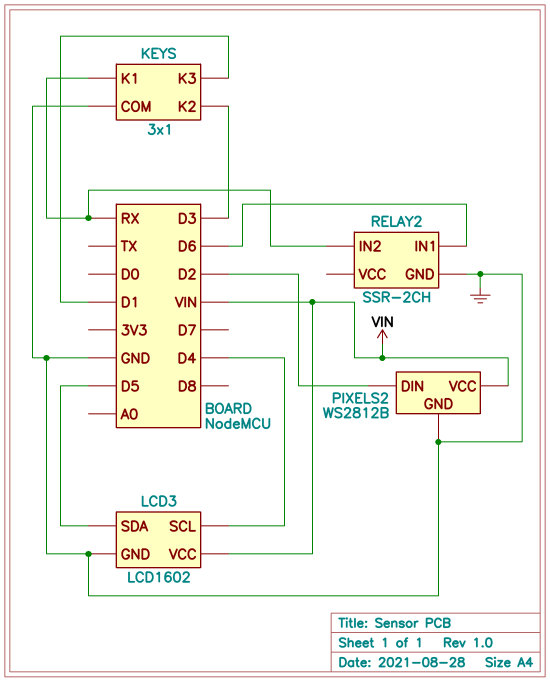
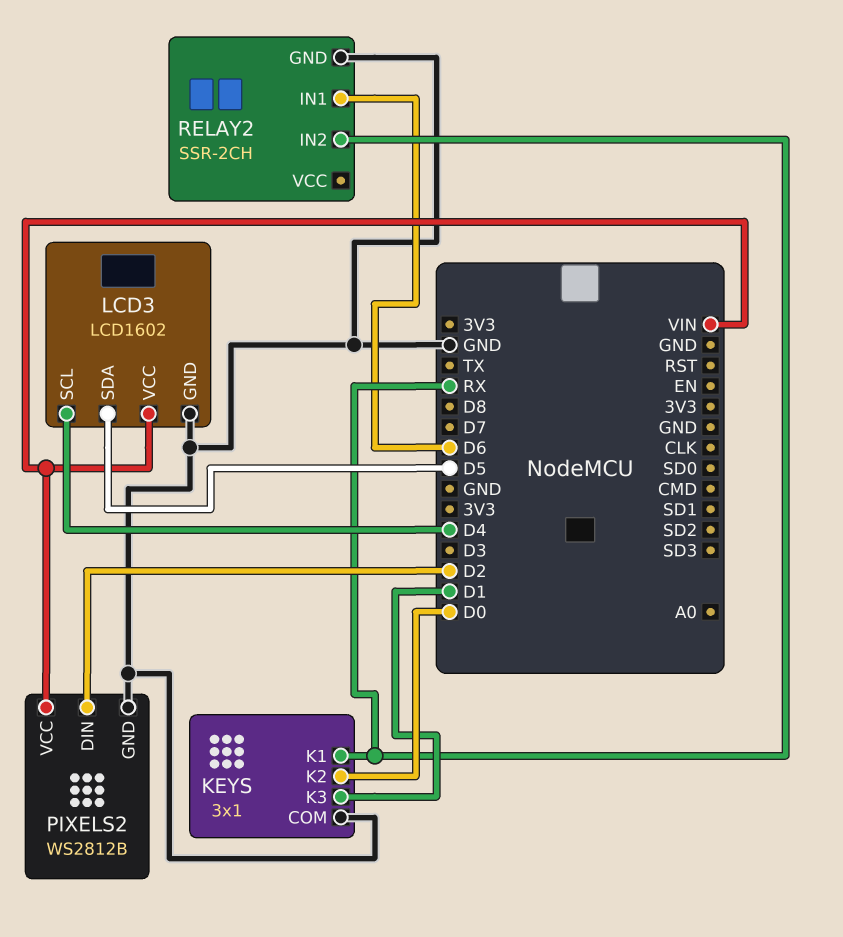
KEYS pin K2: D3 -> D0

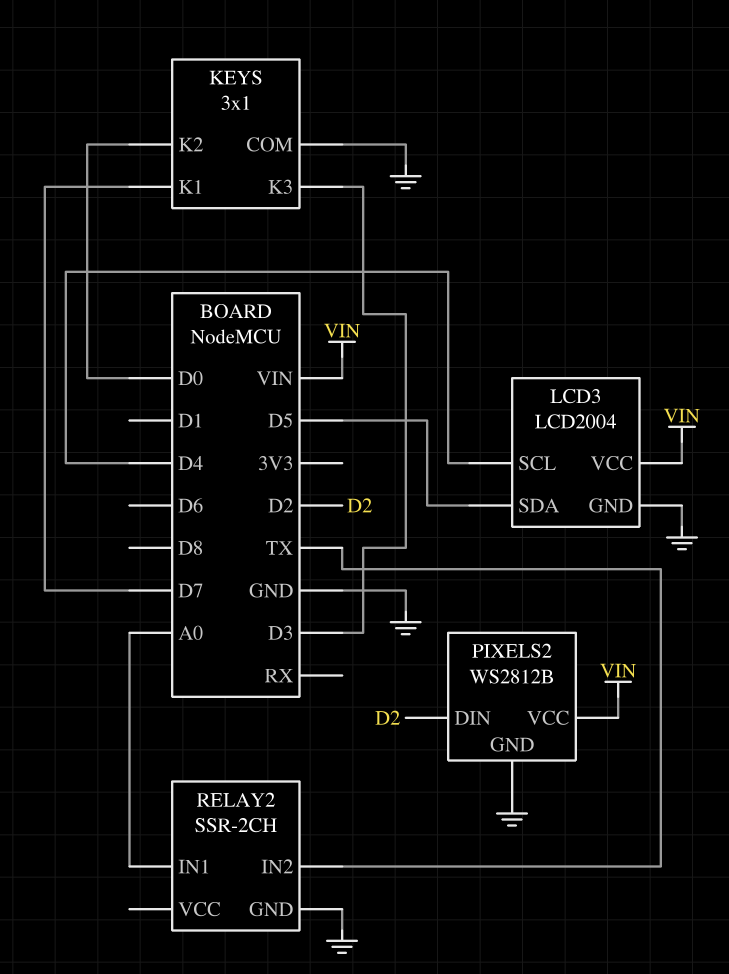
KEYS pin K1: RX -> D7
KEYS pin K3: D1 -> D3
LCD3: LCD1602 -> LCD2004
RELAY2 pin IN1: D6 -> A0
RELAY2 pin IN2: RX -> TX

